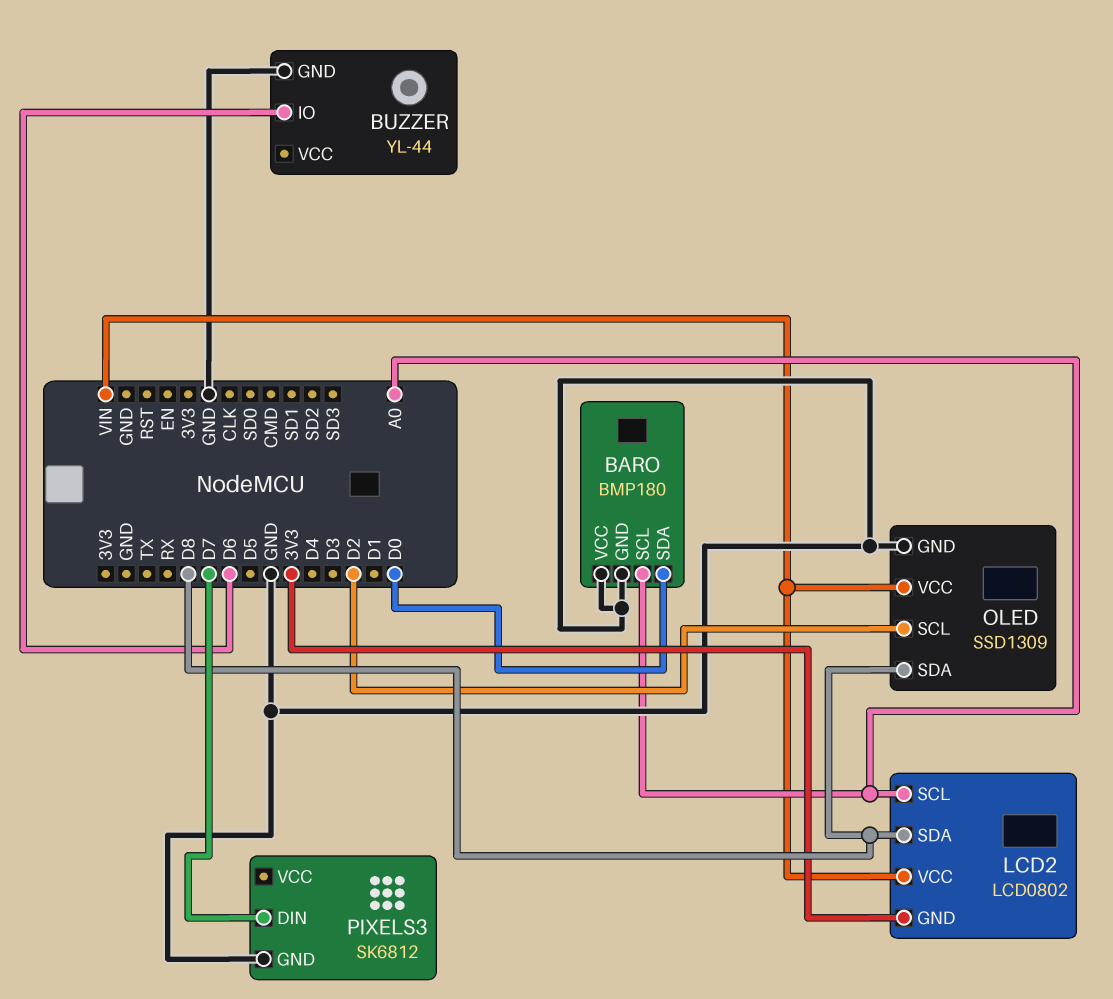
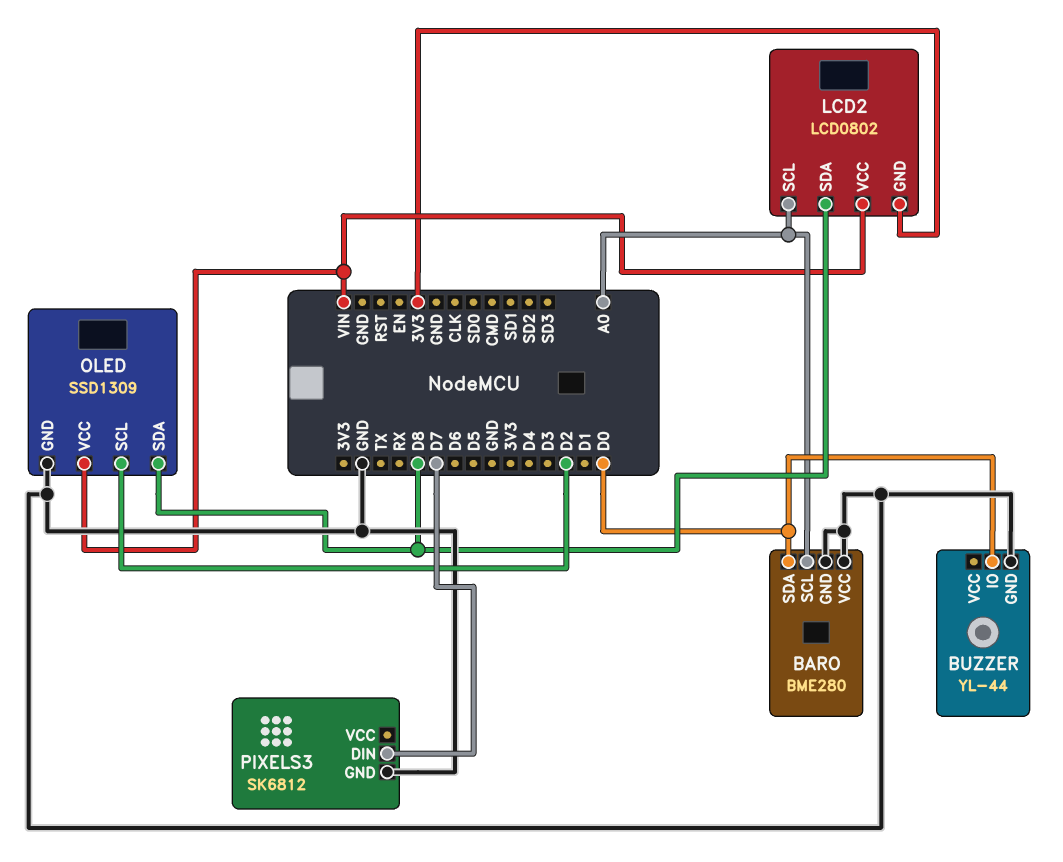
BARO: BMP180 -> BME280
BUZZER pin IO: D6 -> D0

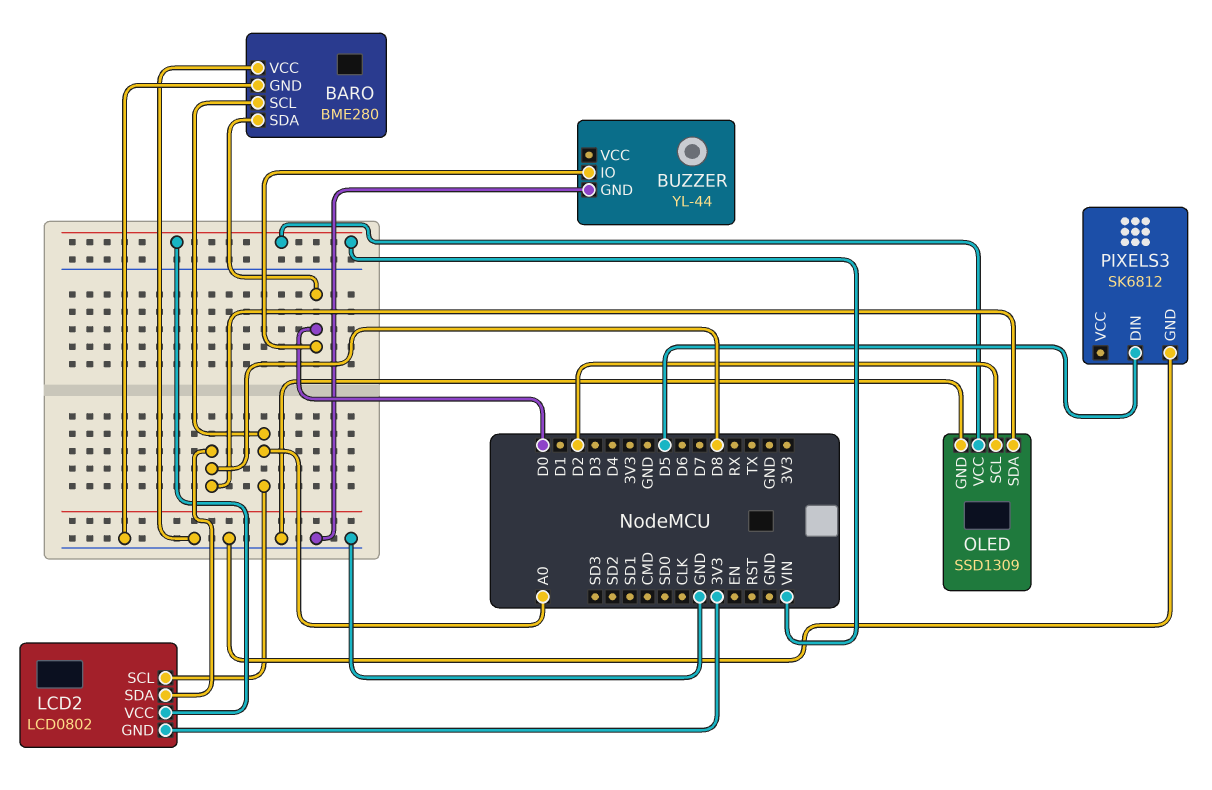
PIXELS3 pin DIN: D7 -> D5

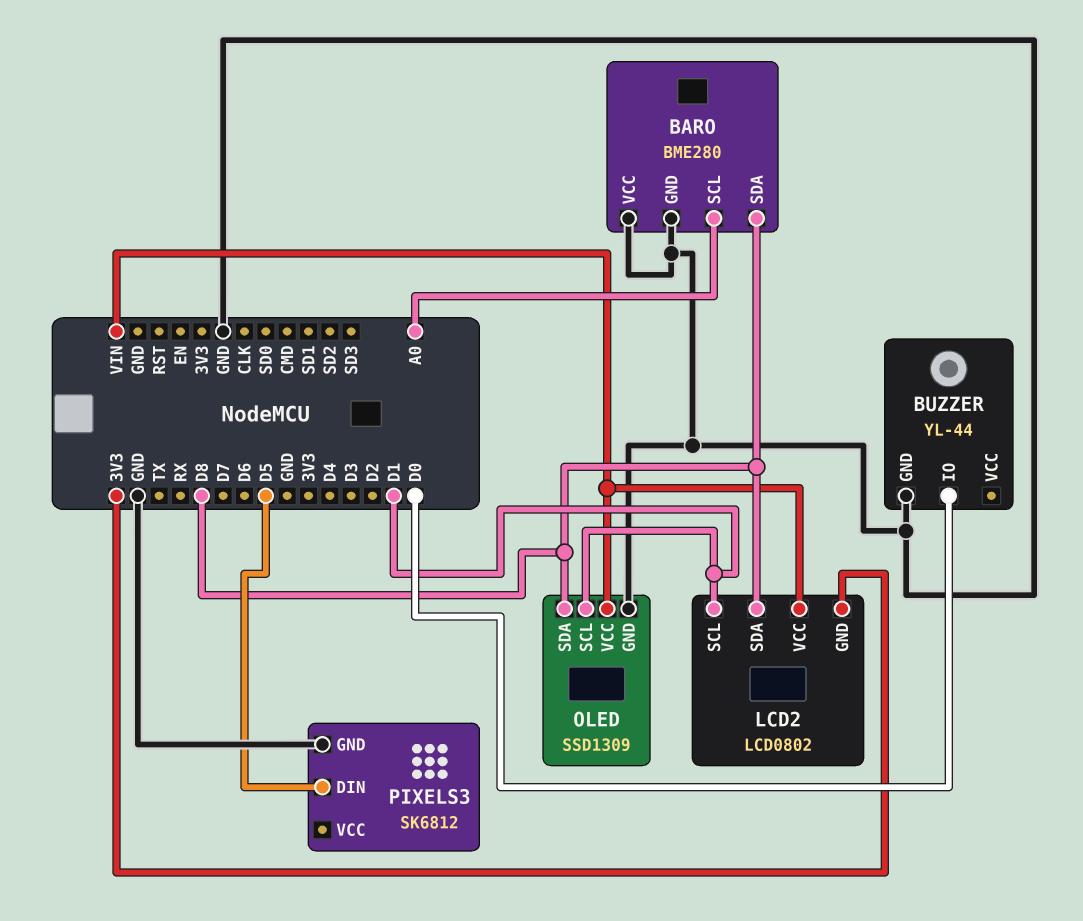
BARO pin SDA: D0 -> D8
LCD2 pin SCL: A0 -> D1
OLED pin SCL: D2 -> D1

